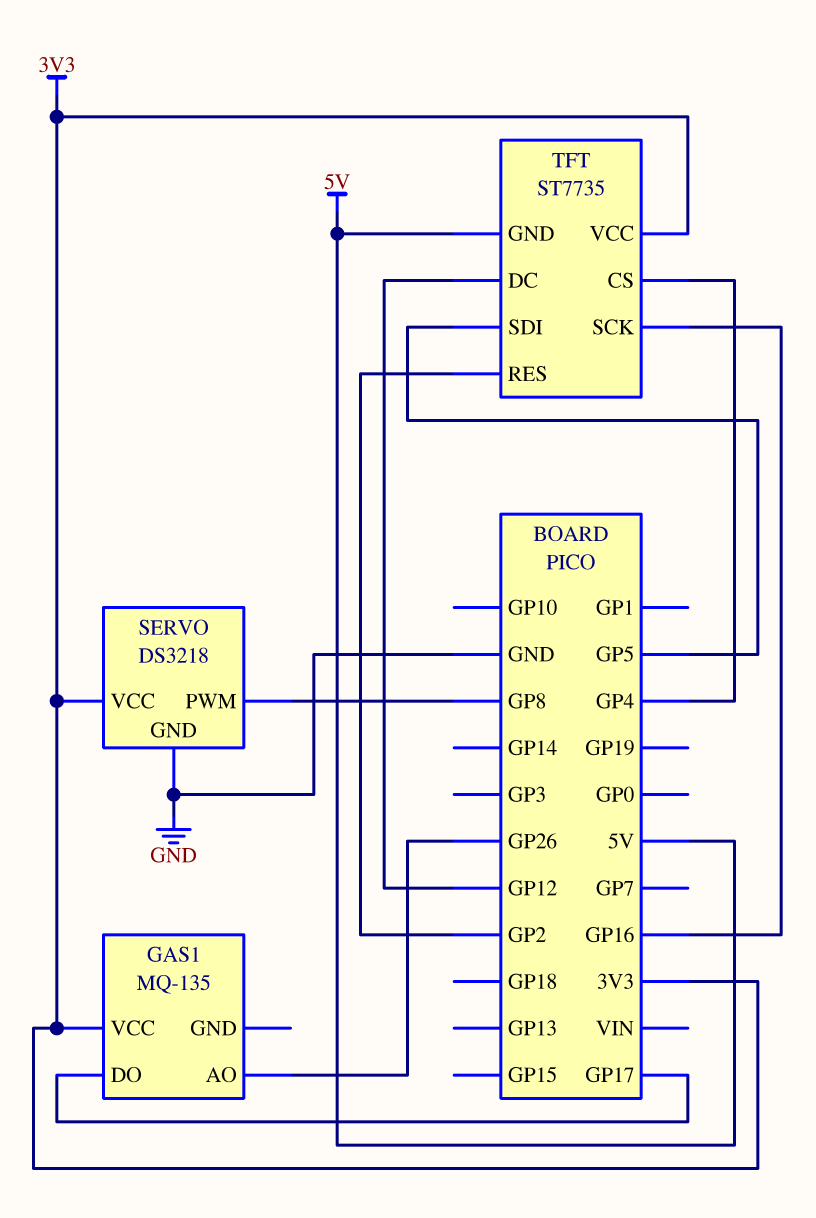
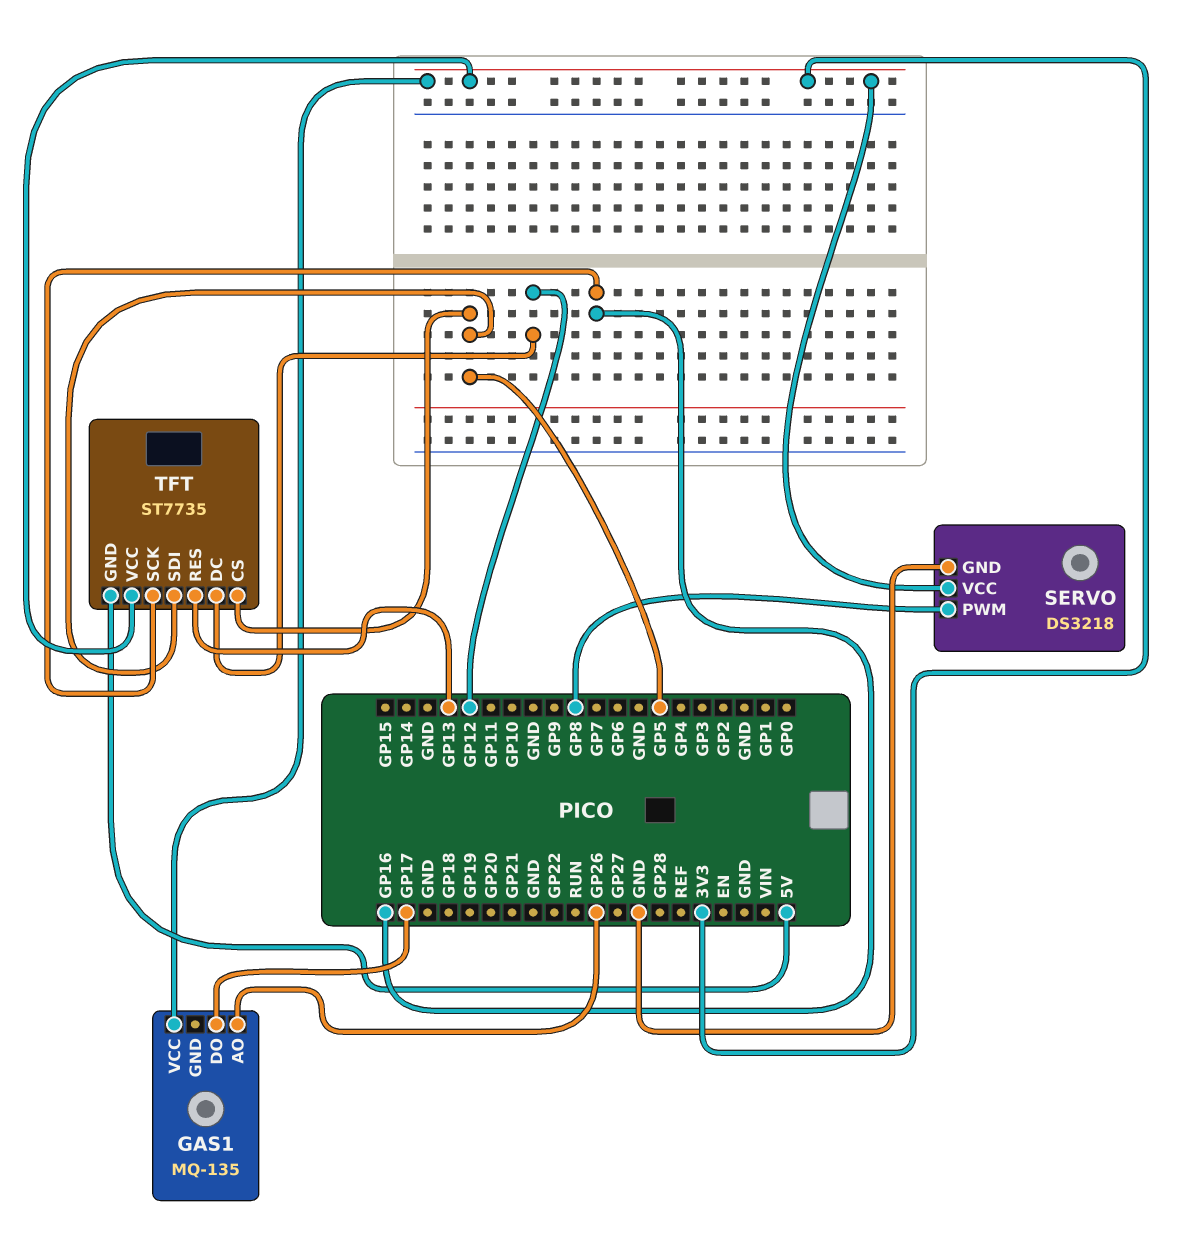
TFT pin CS: GP4 -> GP5
TFT pin RES: GP2 -> GP13

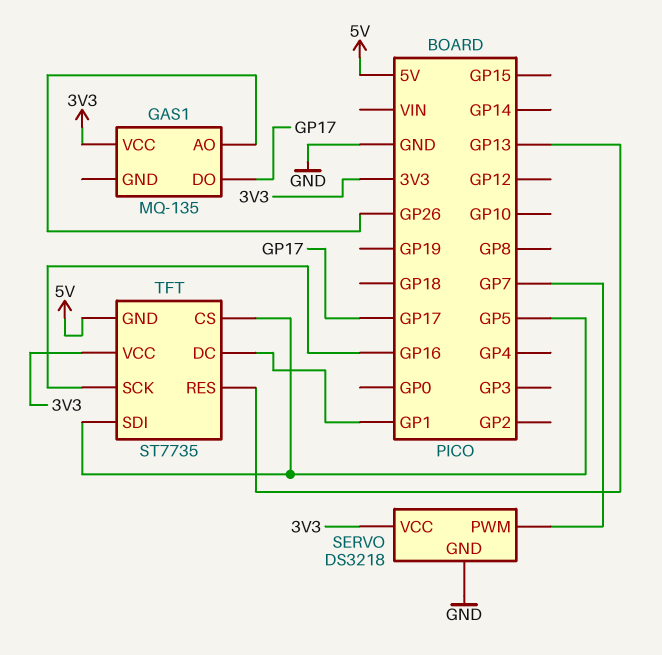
SERVO pin PWM: GP8 -> GP7
TFT pin DC: GP12 -> GP1

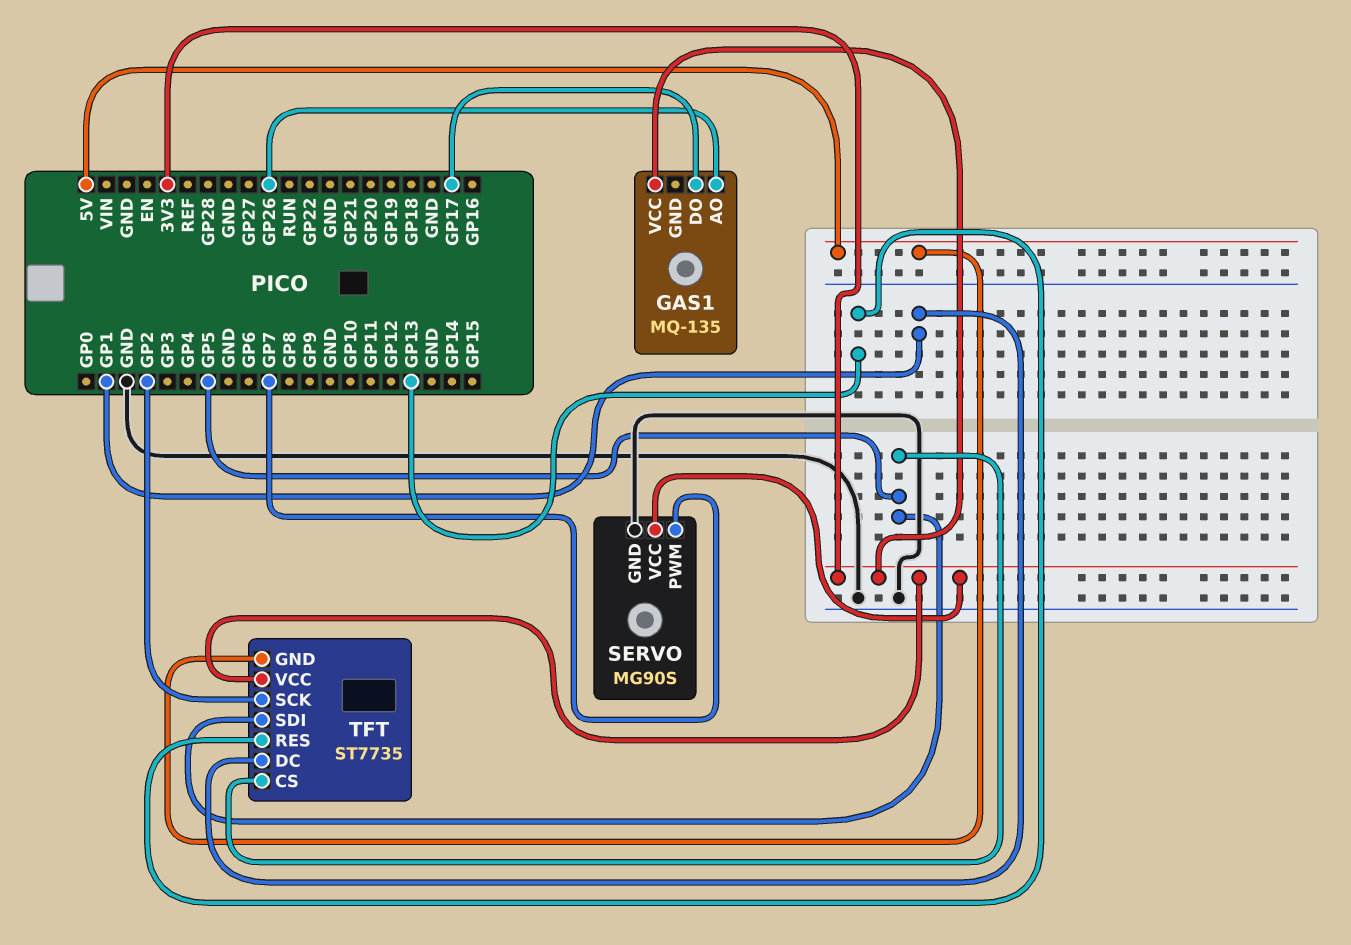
SERVO: DS3218 -> MG90S
TFT pin SCK: GP16 -> GP2

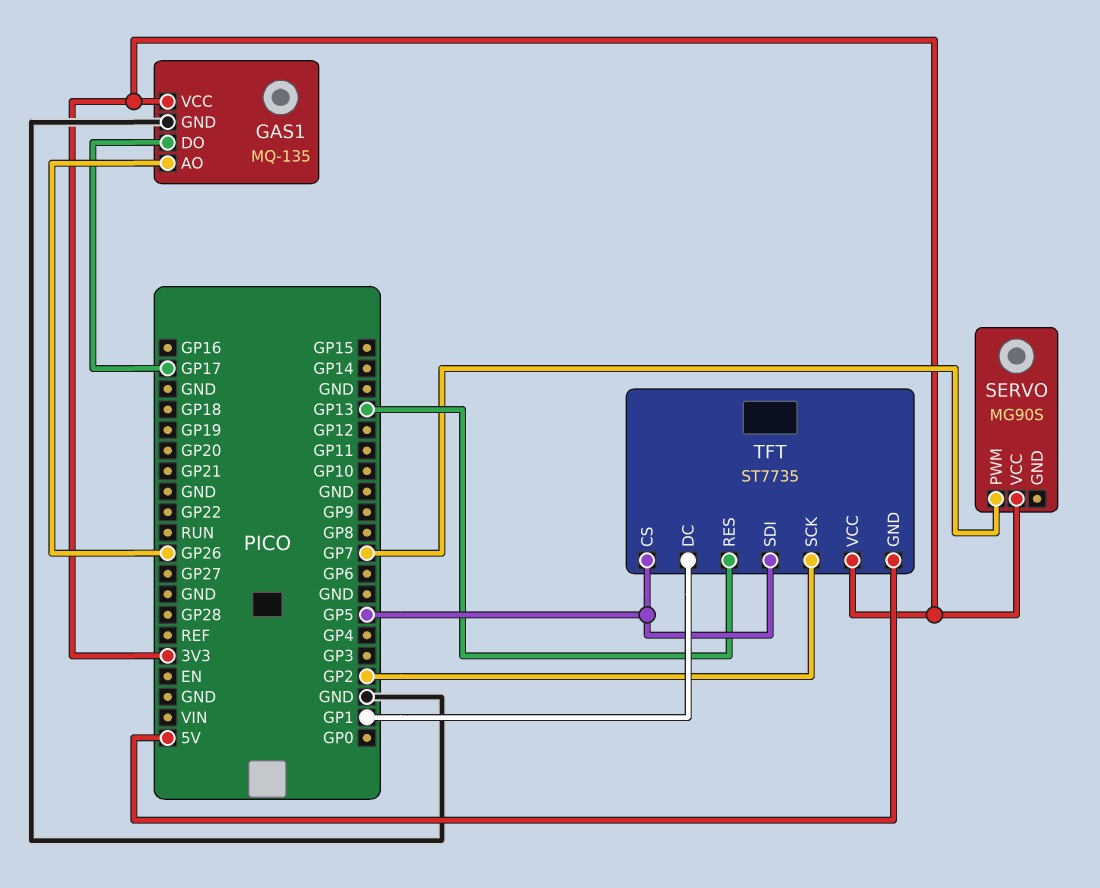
GAS1 pin GND: none -> GND
SERVO pin GND: GND -> none

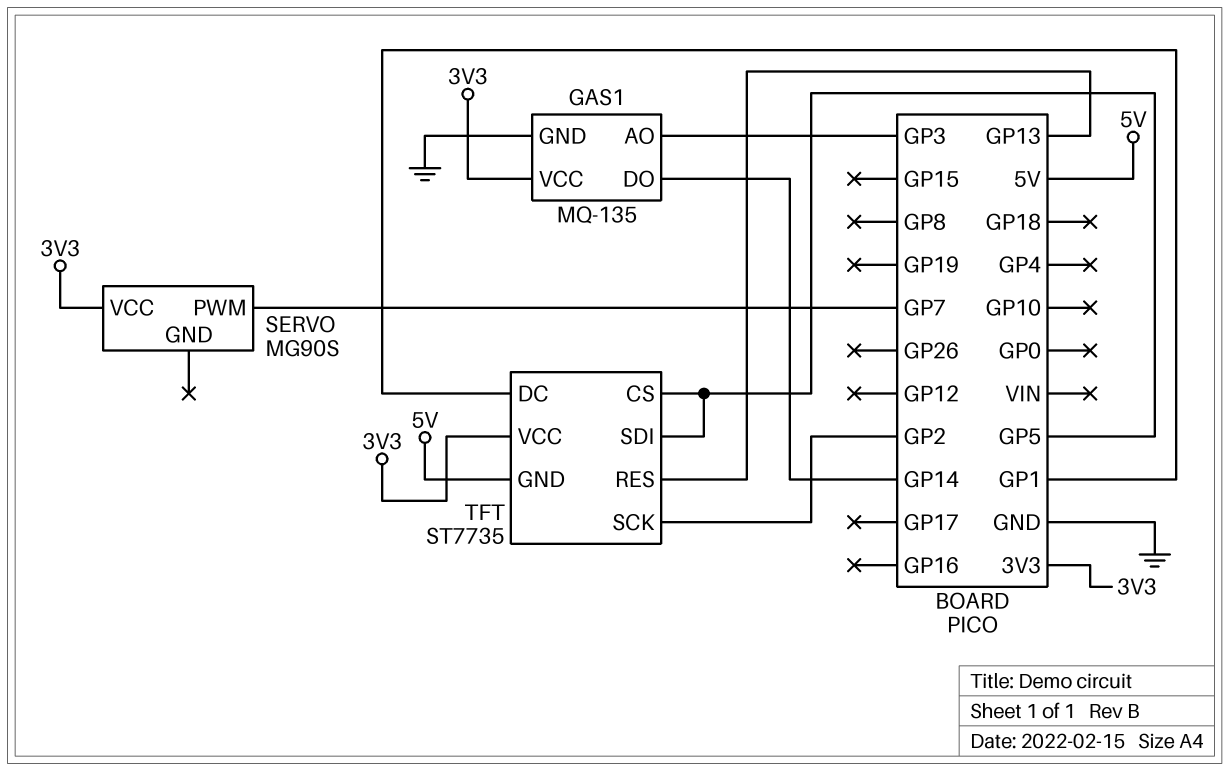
GAS1 pin AO: GP26 -> GP3
GAS1 pin DO: GP17 -> GP14

